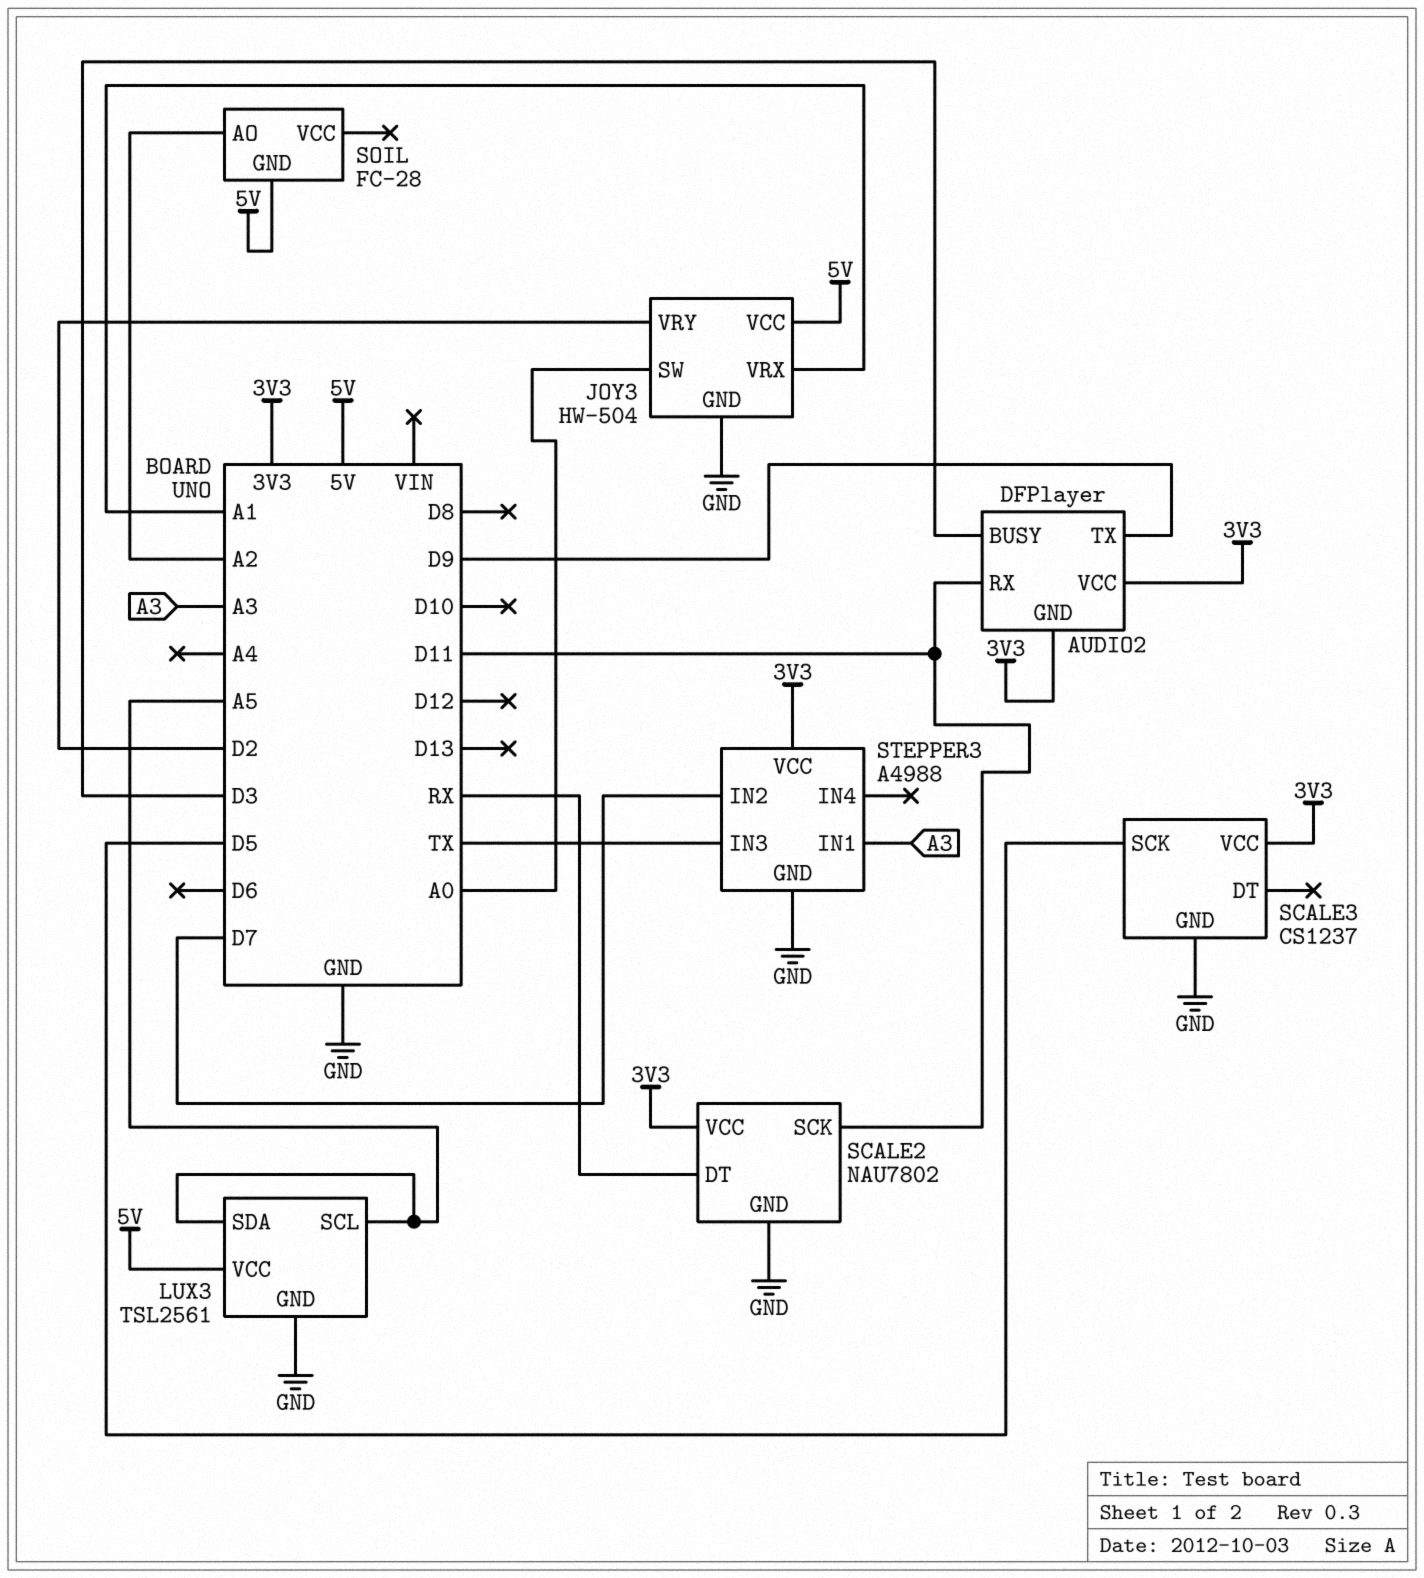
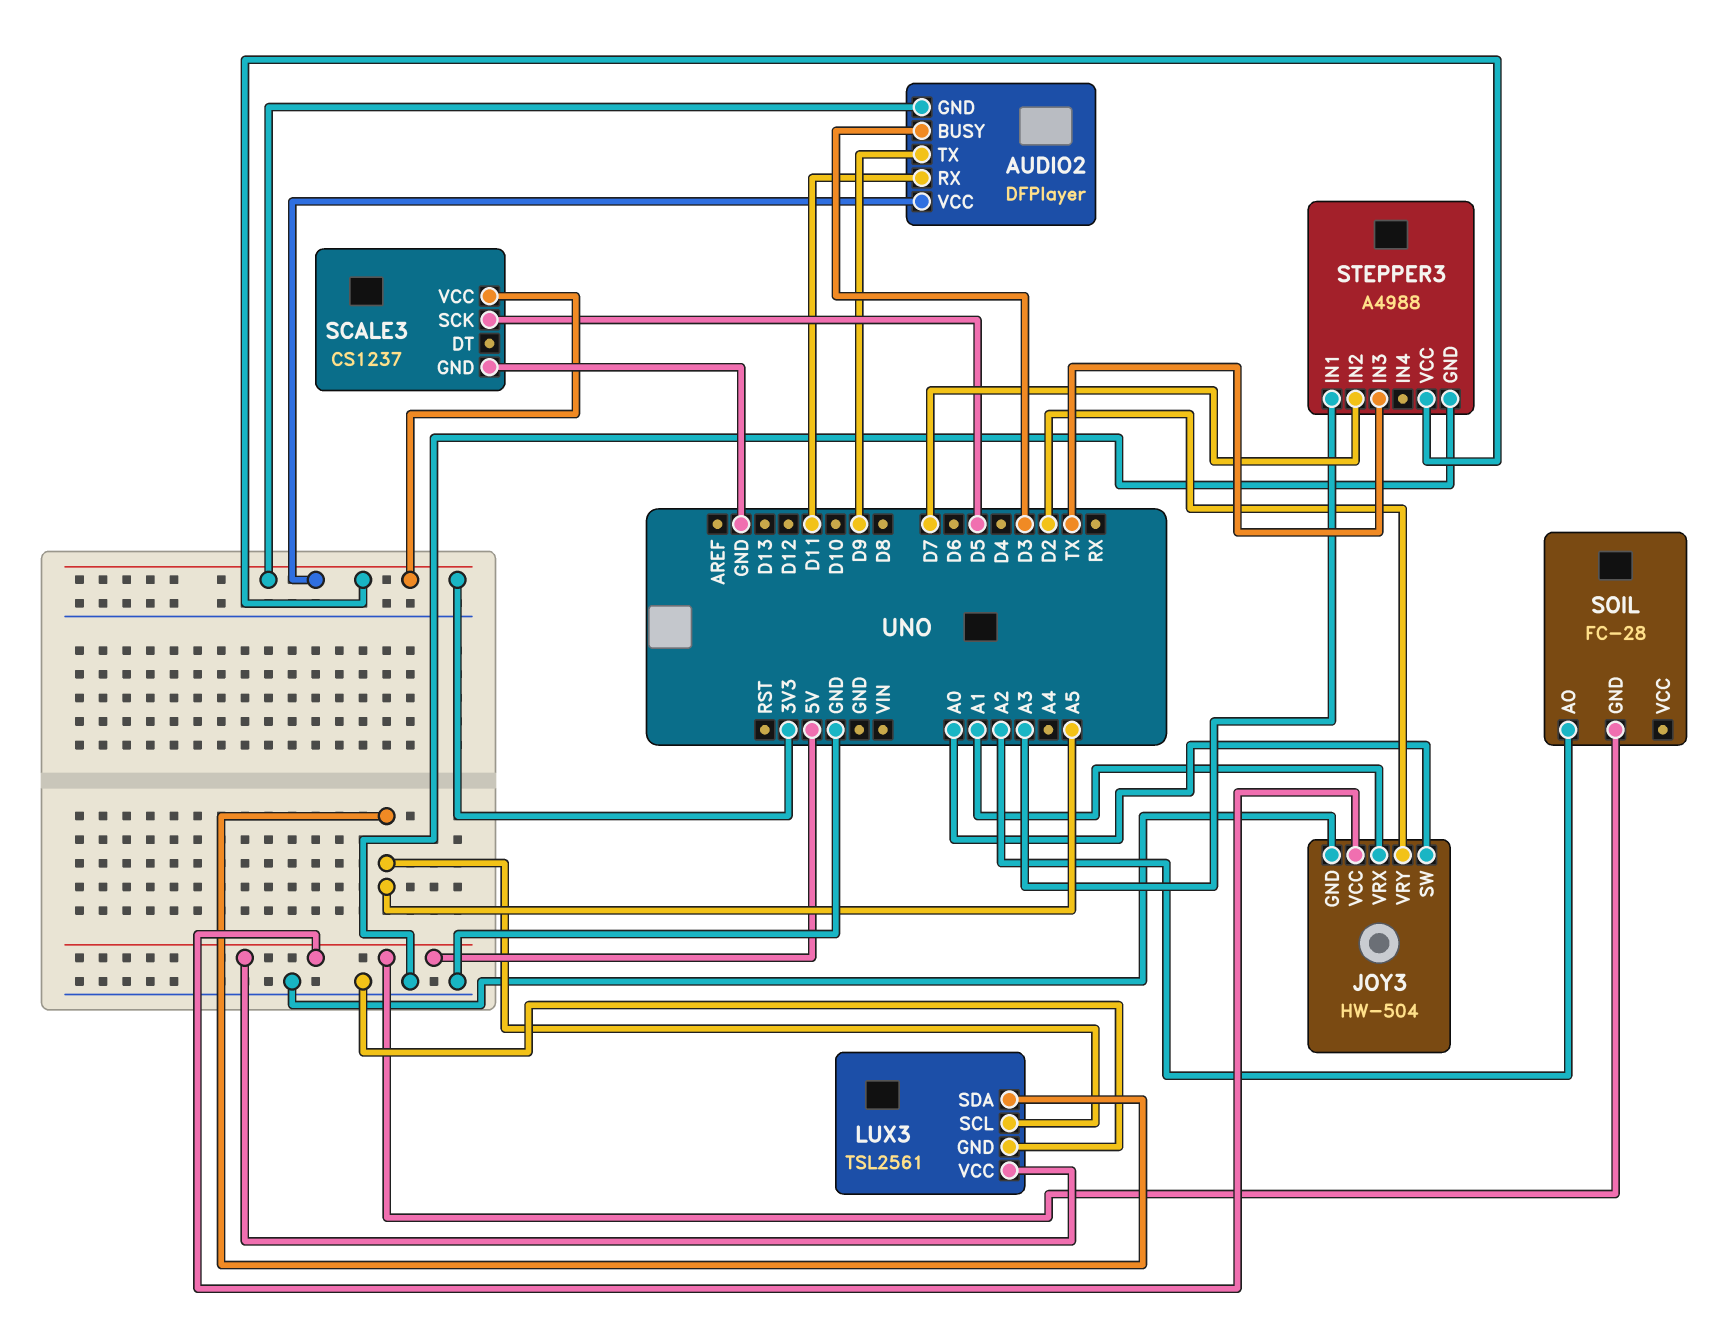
SCALE2: NAU7802 -> none
SCALE2 pin DT: RX -> none
SCALE2 pin GND: GND -> none
SCALE2 pin SCK: D11 -> none
SCALE2 pin VCC: 3V3 -> none

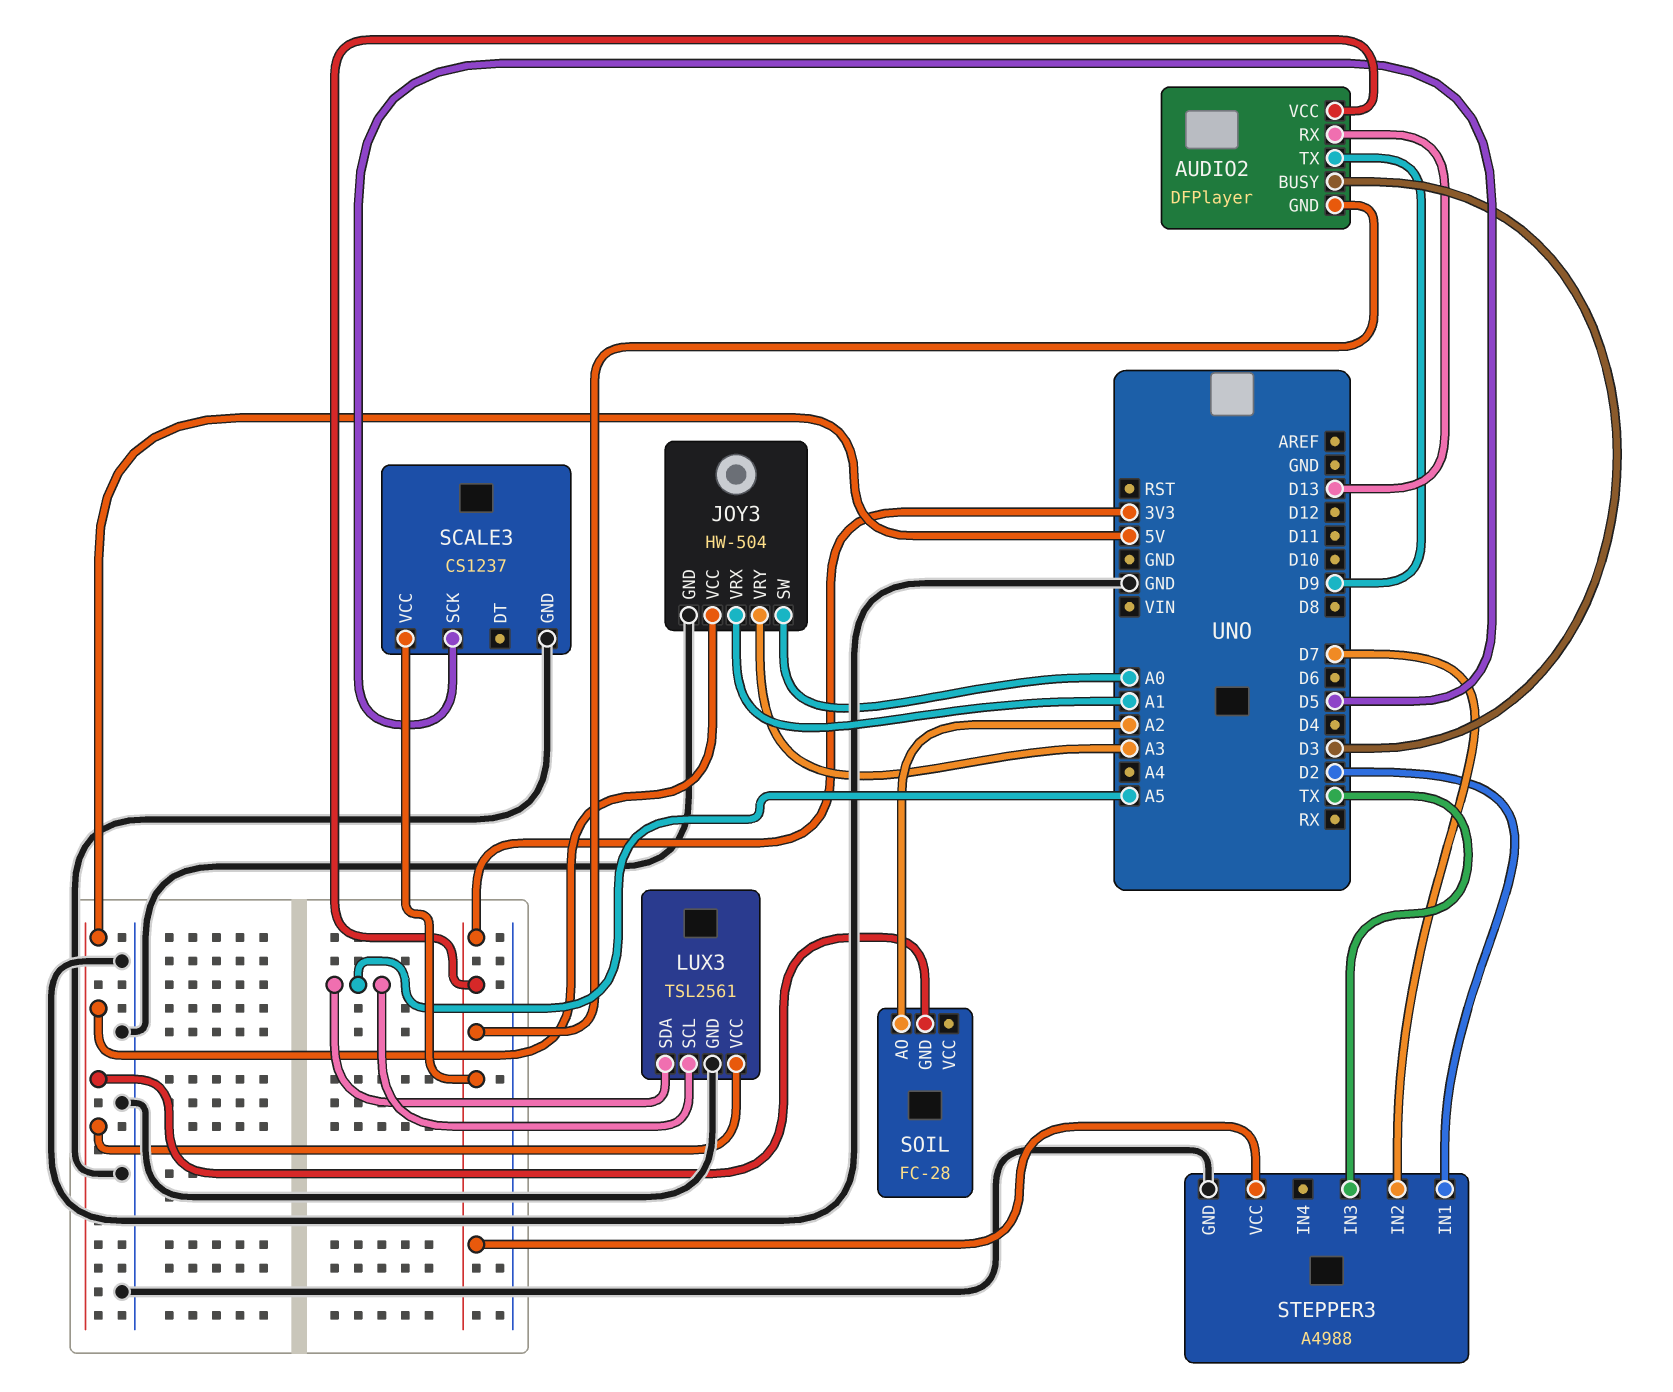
AUDIO2 pin RX: D11 -> D13
JOY3 pin VRY: D2 -> A3
STEPPER3 pin IN1: A3 -> D2

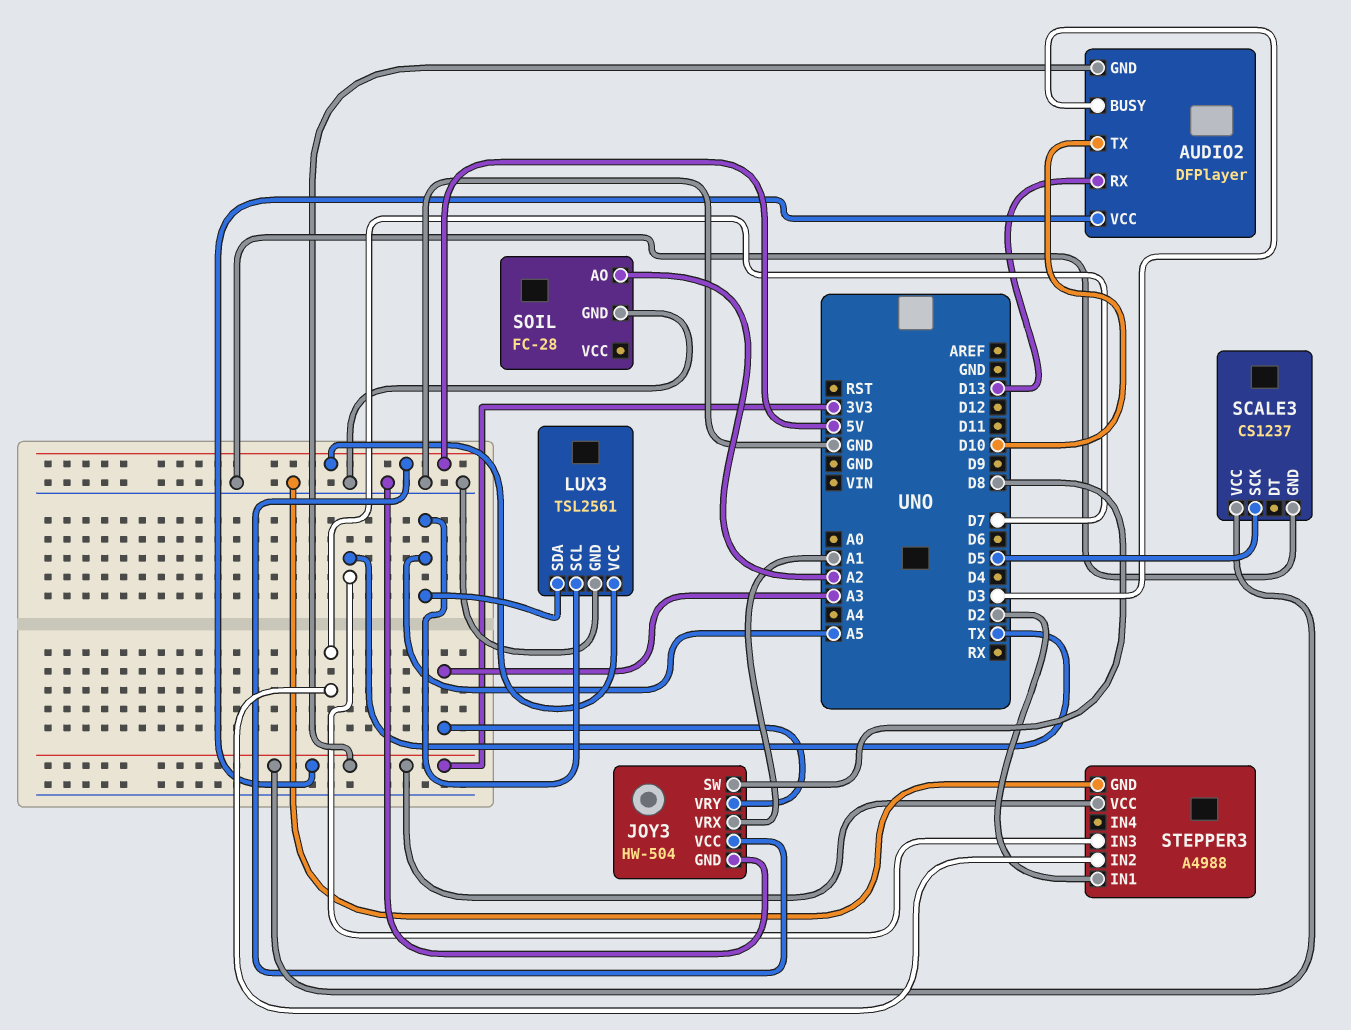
AUDIO2 pin TX: D9 -> D10
JOY3 pin SW: A0 -> D8
SOIL pin GND: 5V -> GND

